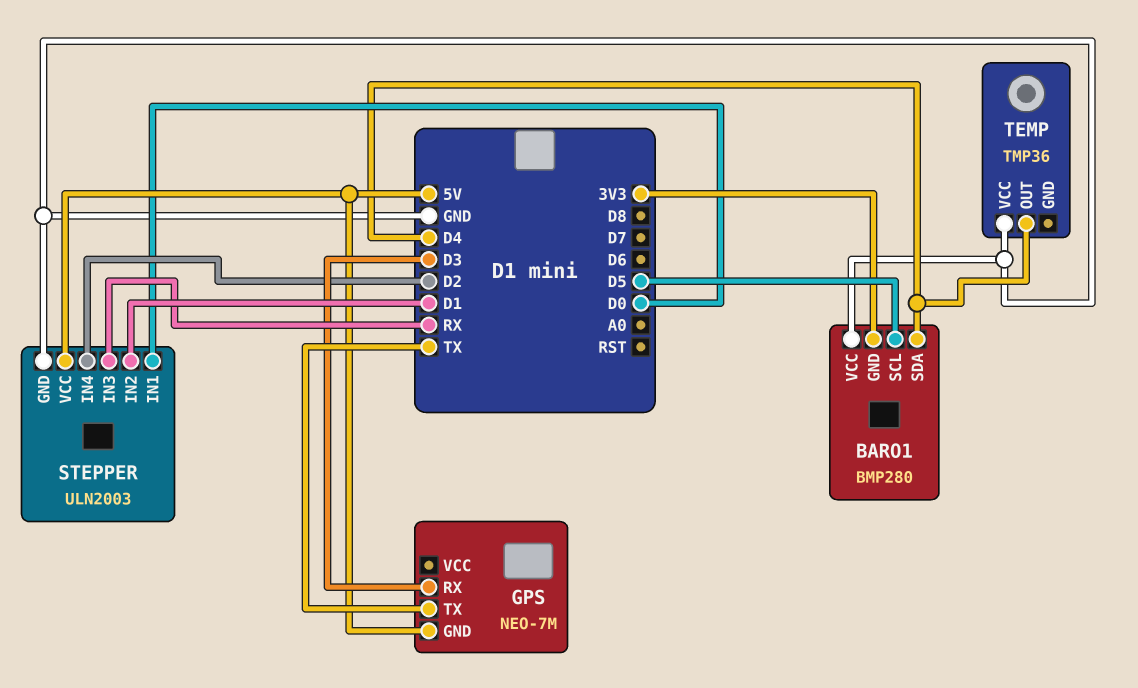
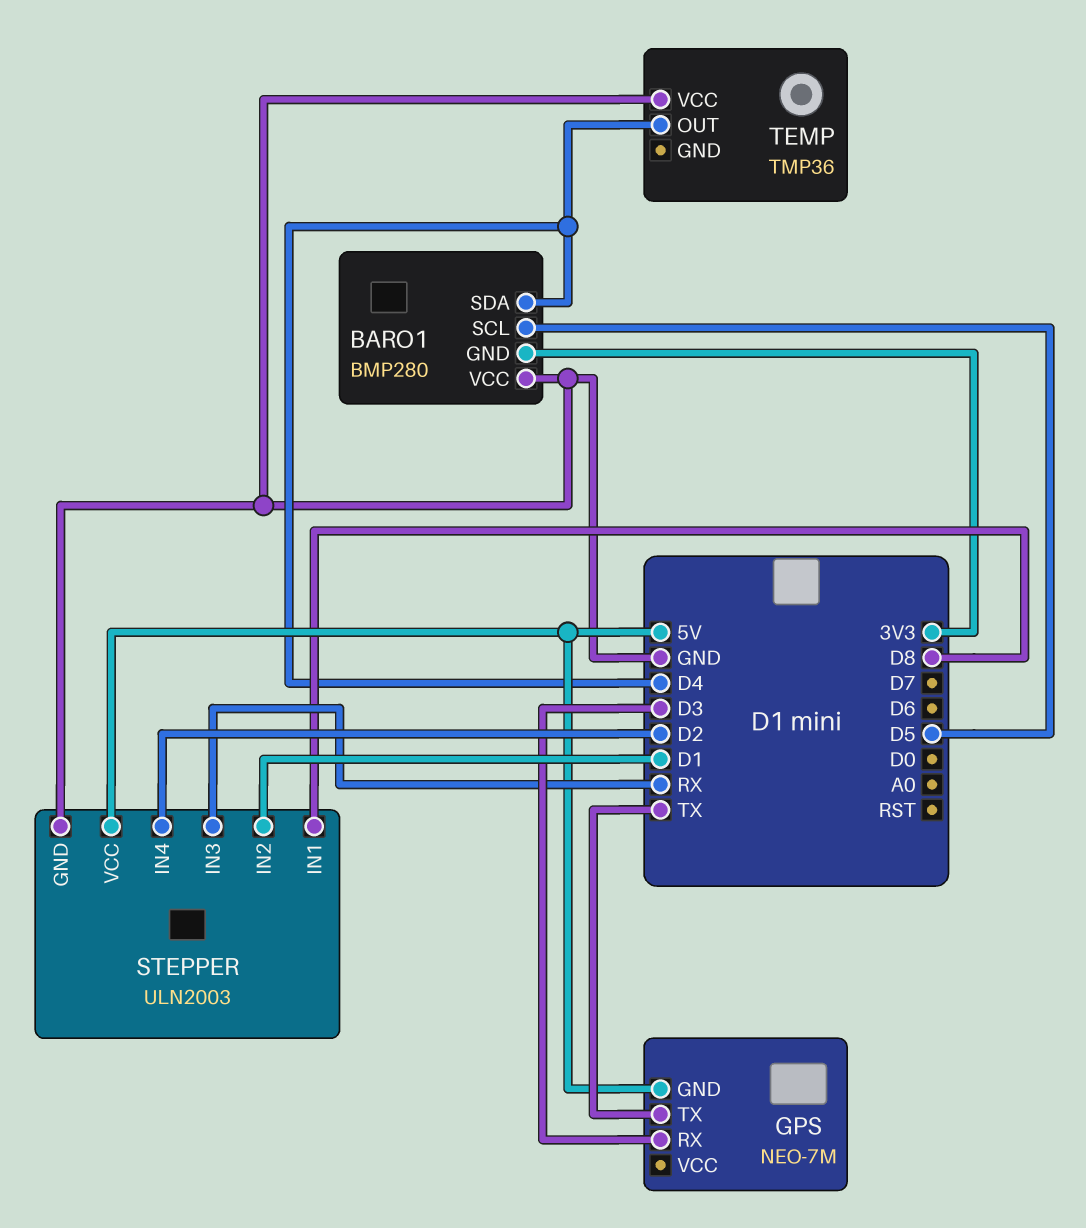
STEPPER pin IN1: D0 -> D8

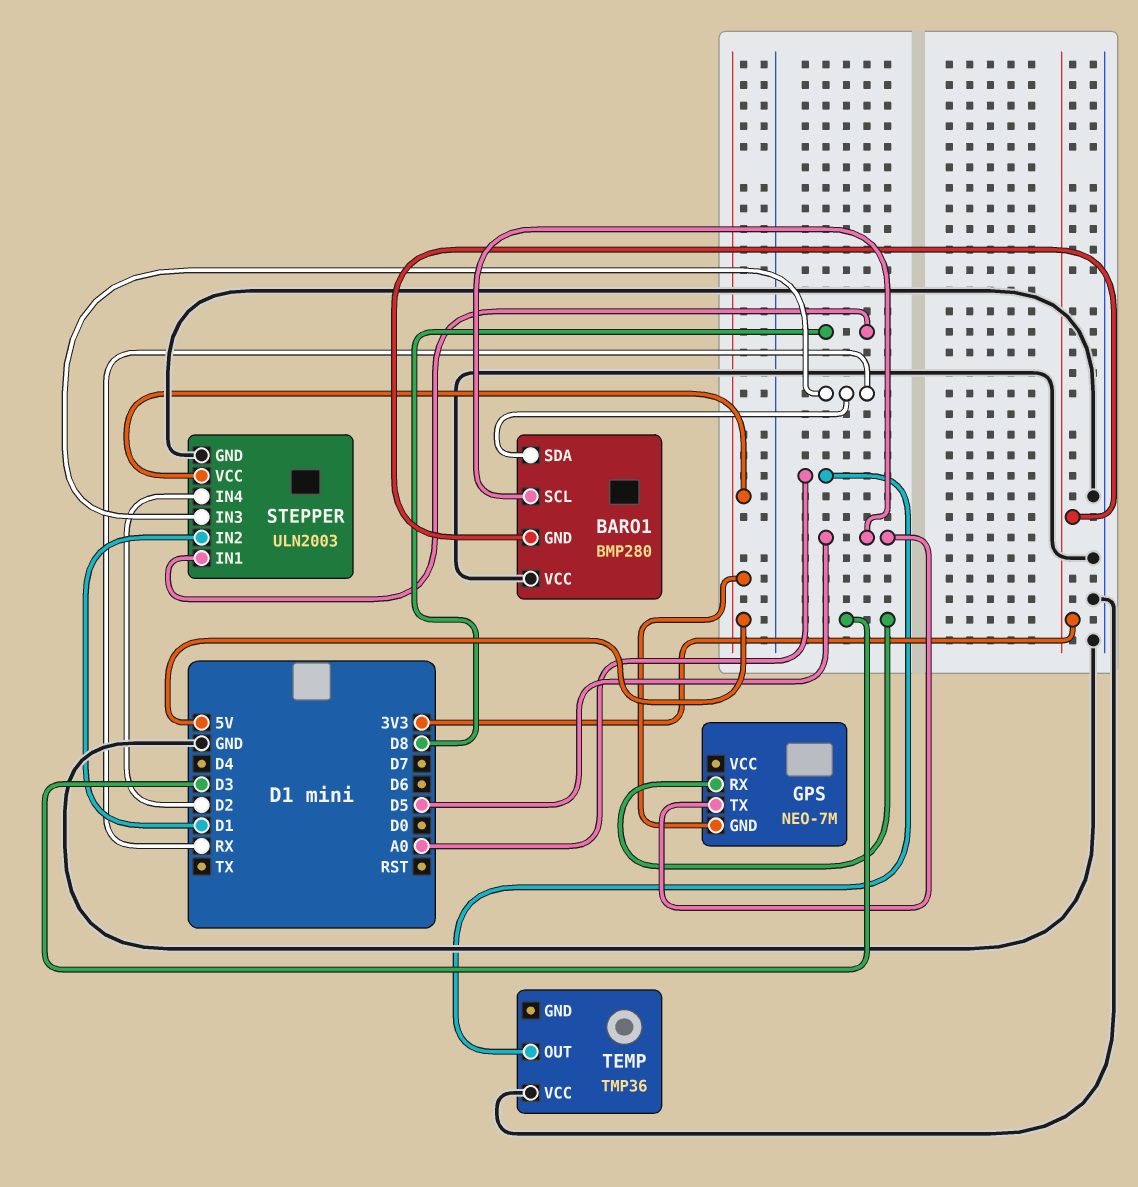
BARO1 pin SDA: D4 -> RX
GPS pin TX: TX -> D5
TEMP pin OUT: D4 -> A0

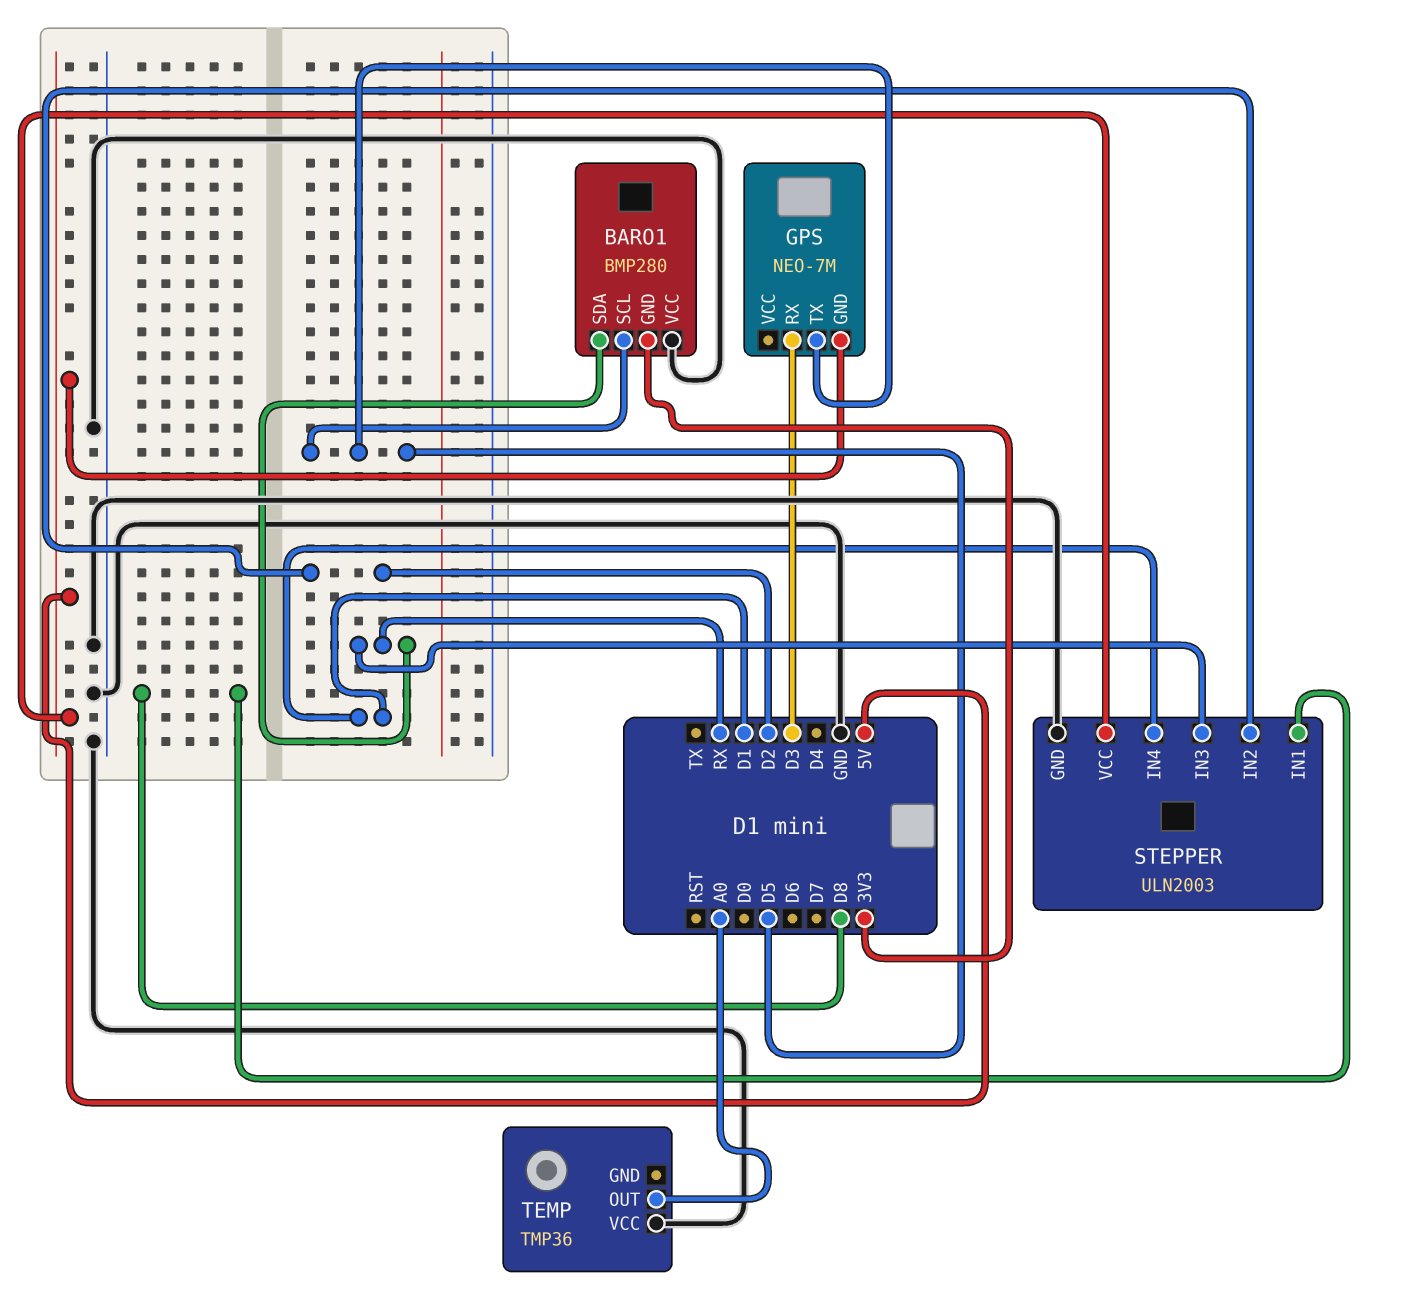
STEPPER pin IN2: D1 -> D2
STEPPER pin IN4: D2 -> D1

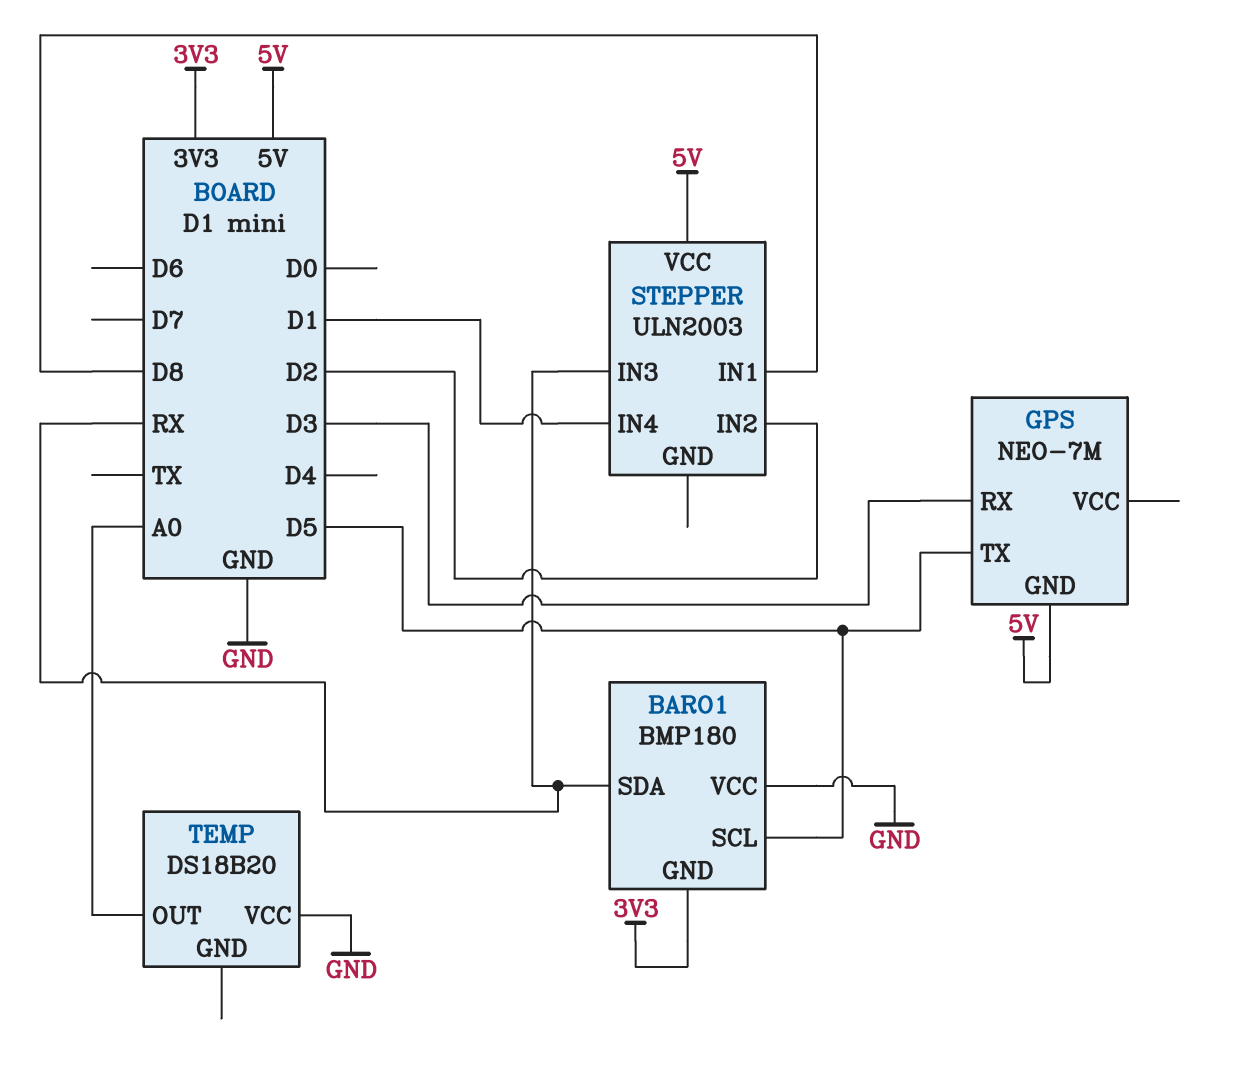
BARO1: BMP280 -> BMP180
STEPPER pin GND: GND -> none
TEMP: TMP36 -> DS18B20

